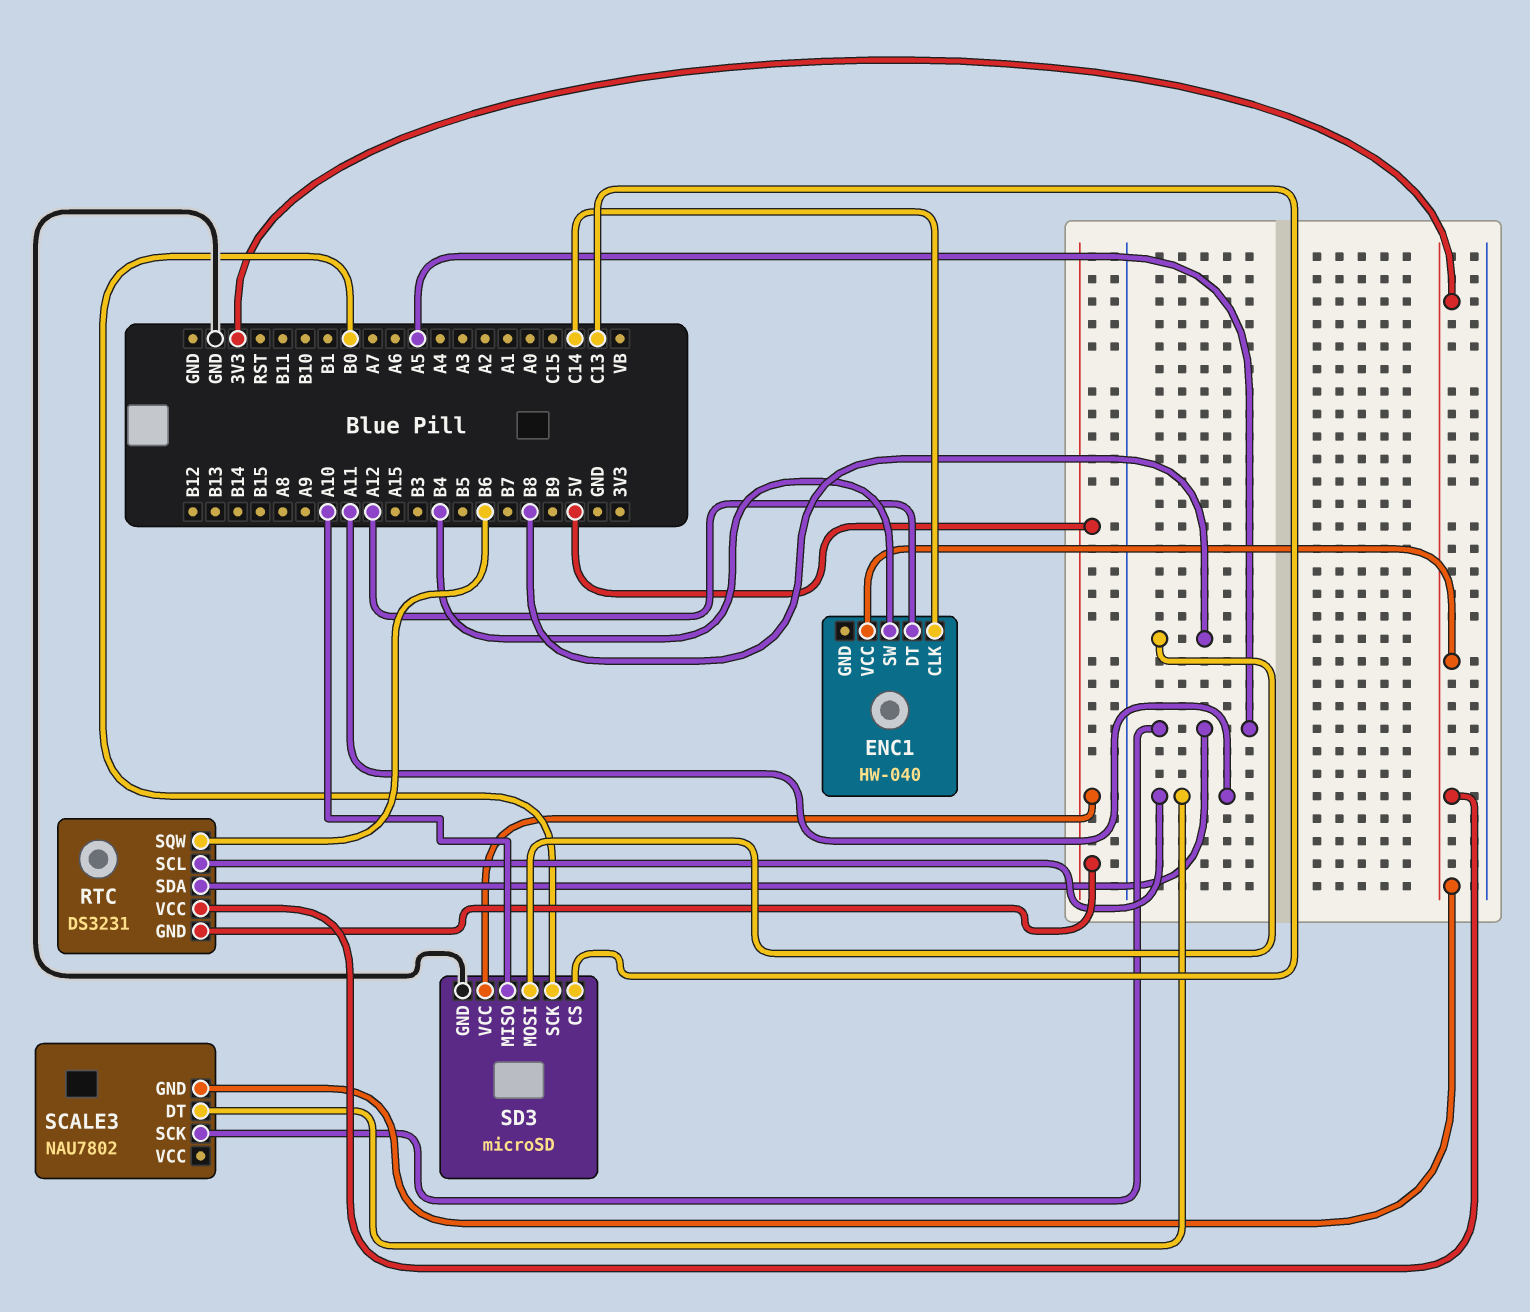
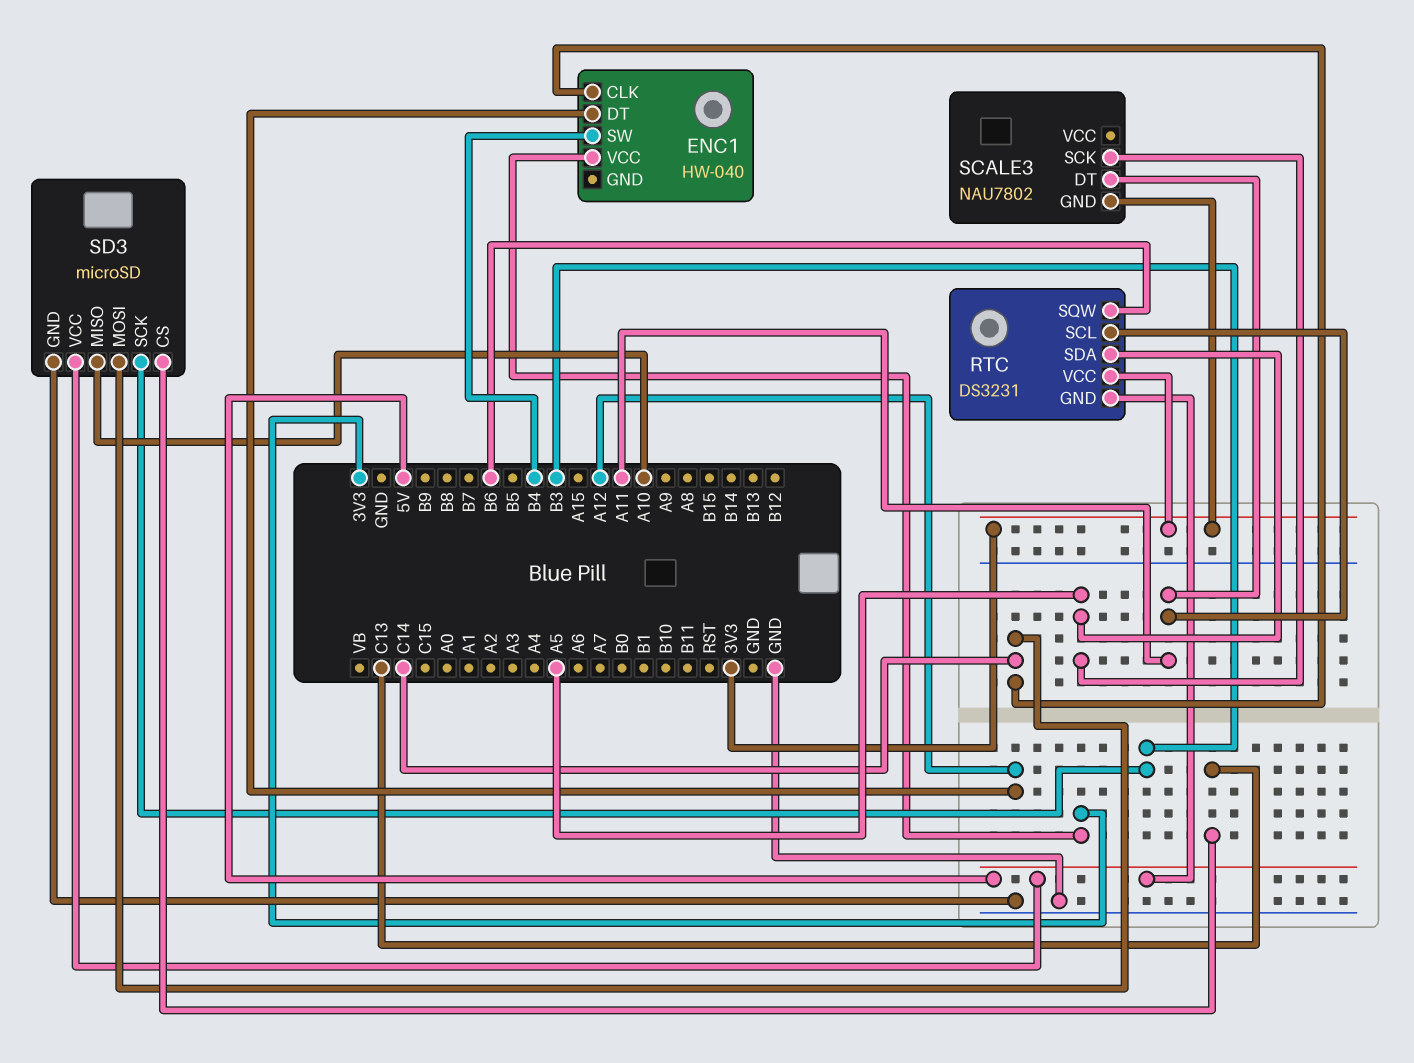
SD3 pin MOSI: B8 -> C14
SD3 pin SCK: B0 -> B3

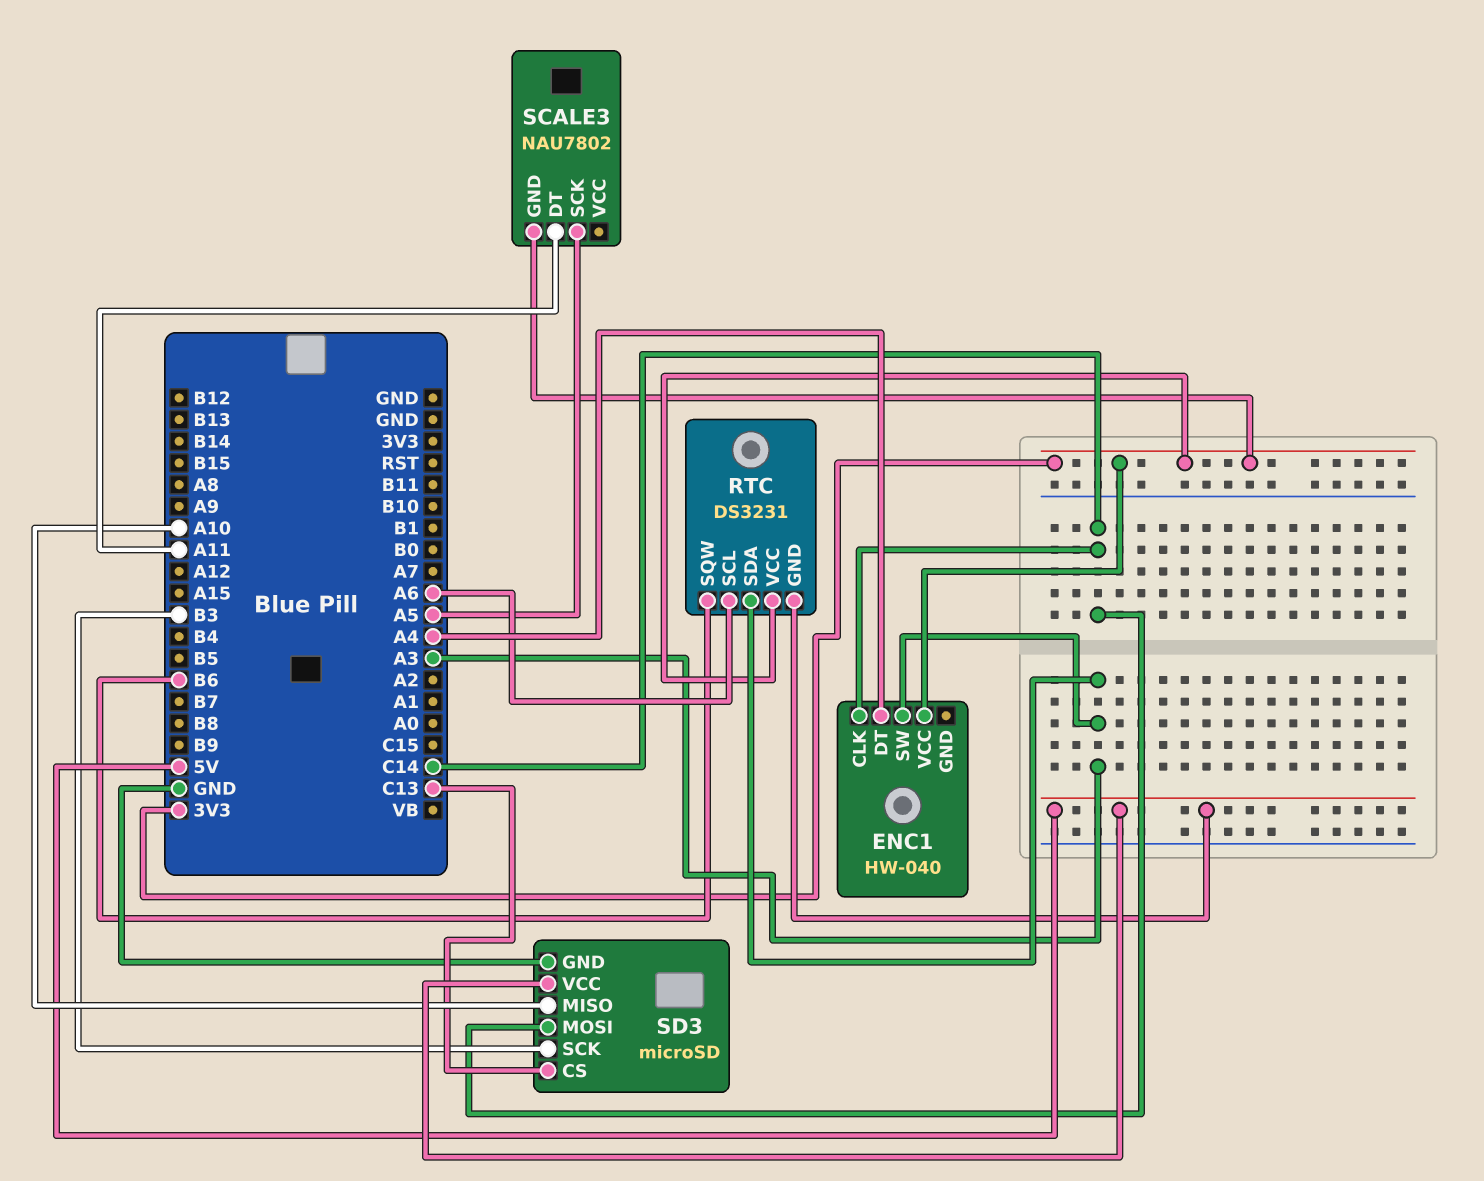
ENC1 pin DT: A12 -> A4
ENC1 pin SW: B4 -> A3
RTC pin SCL: A11 -> A6
RTC pin SDA: A5 -> A3

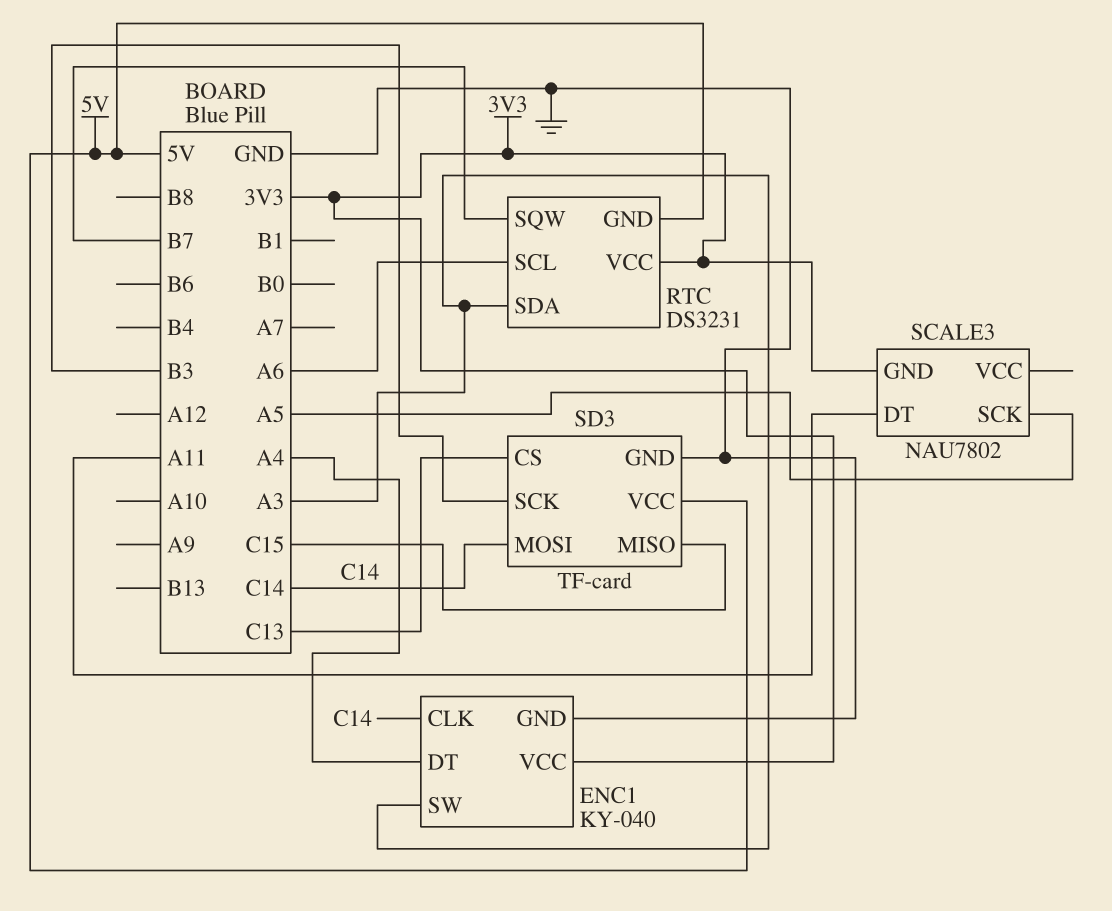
ENC1: HW-040 -> KY-040
ENC1 pin GND: none -> GND
RTC pin SQW: B6 -> B7
SD3: microSD -> TF-card
SD3 pin MISO: A10 -> C15

